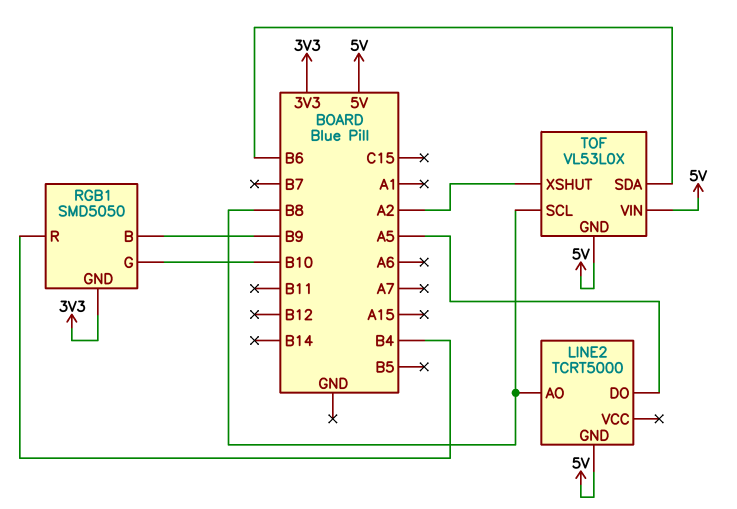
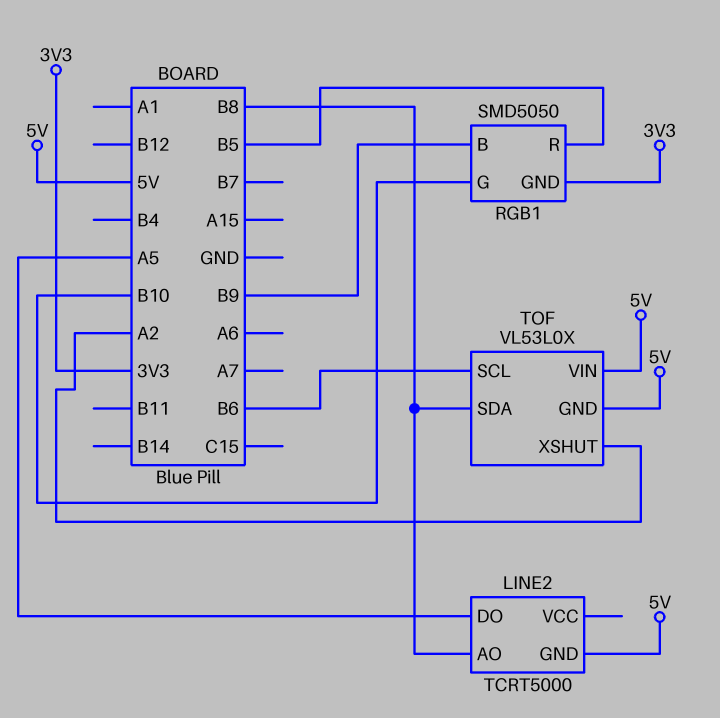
RGB1 pin R: B4 -> B5
TOF pin SCL: B8 -> B6
TOF pin SDA: B6 -> B8

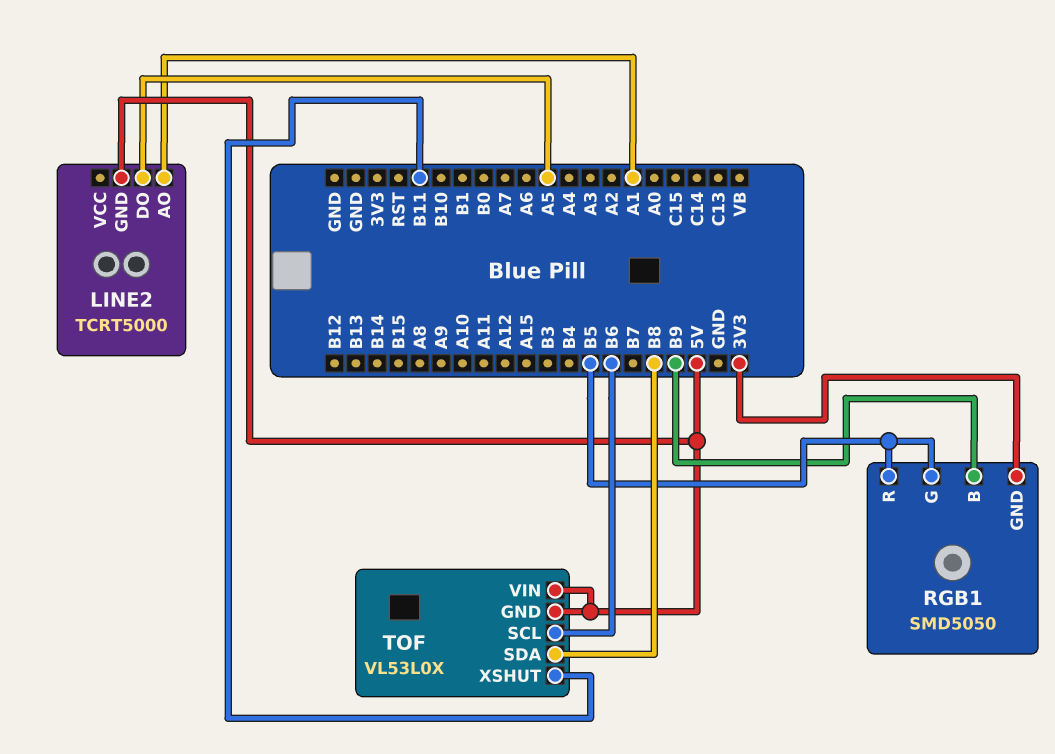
LINE2 pin AO: B8 -> A1
RGB1 pin G: B10 -> B5
TOF pin XSHUT: A2 -> B11

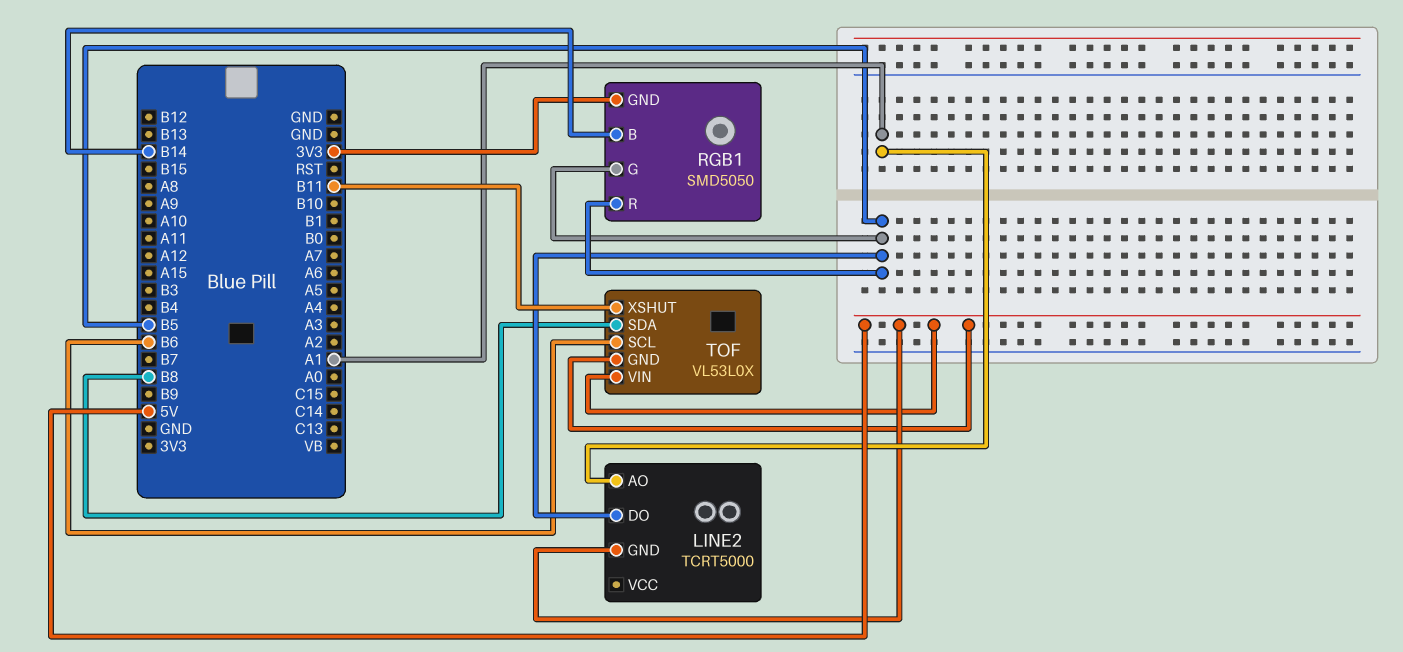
LINE2 pin DO: A5 -> B5
RGB1 pin B: B9 -> B14

